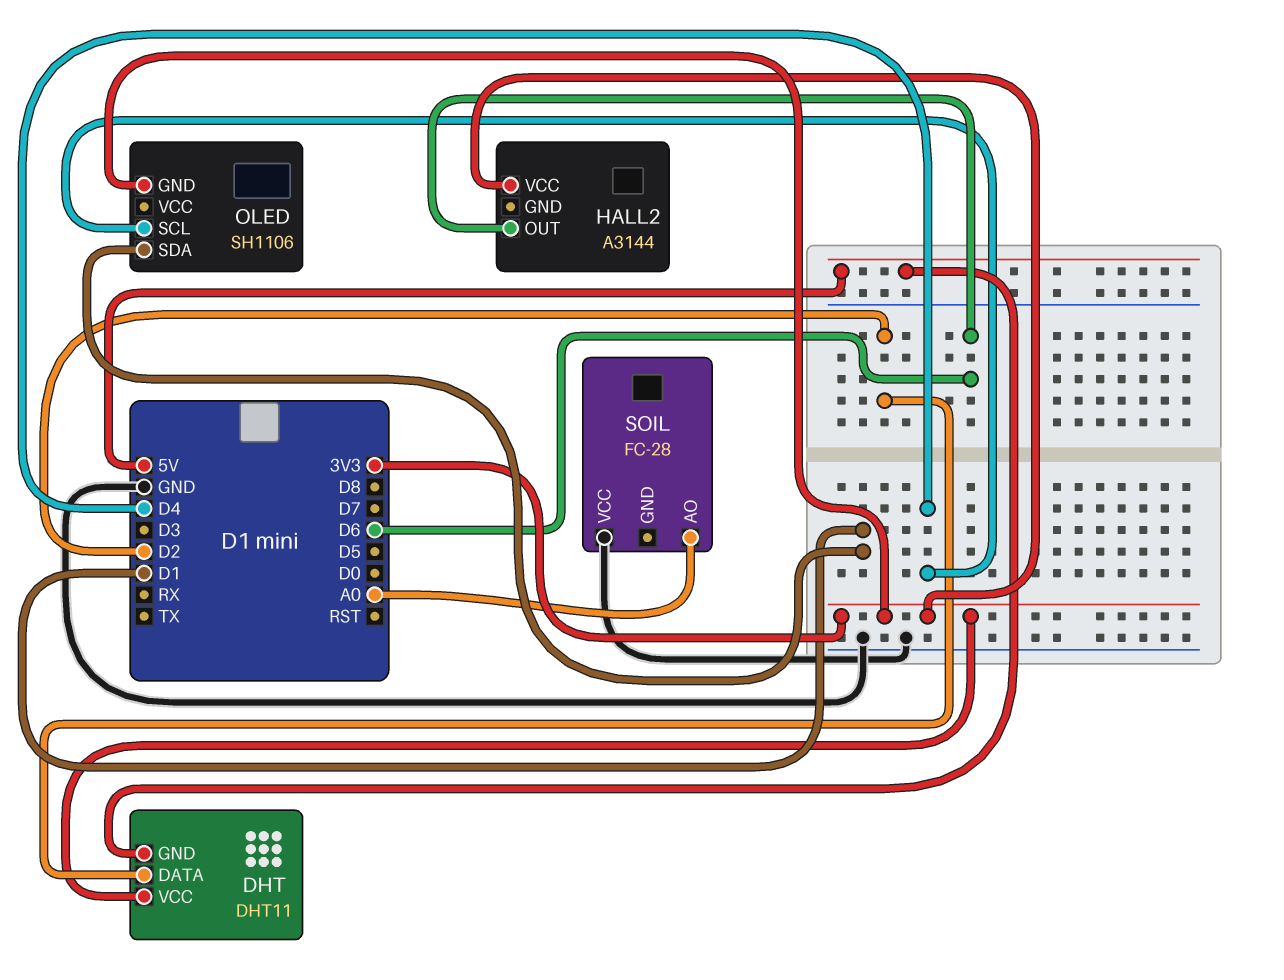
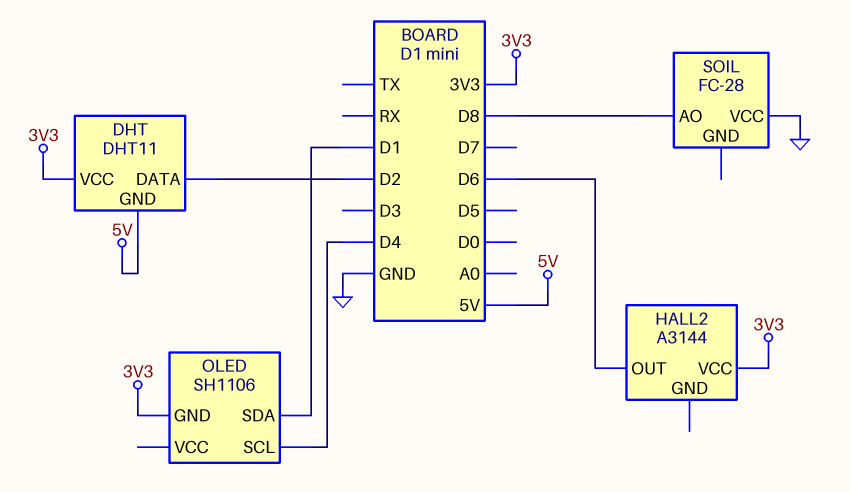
SOIL pin AO: A0 -> D8

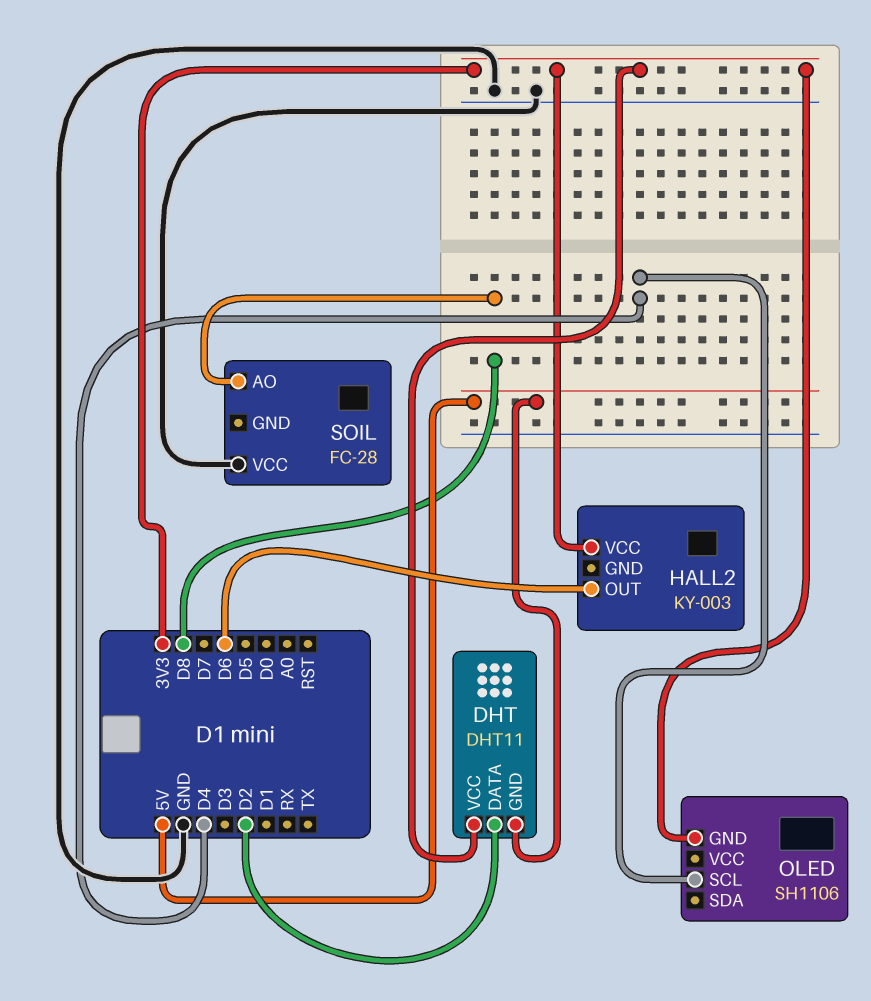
HALL2: A3144 -> KY-003
OLED pin SDA: D1 -> none

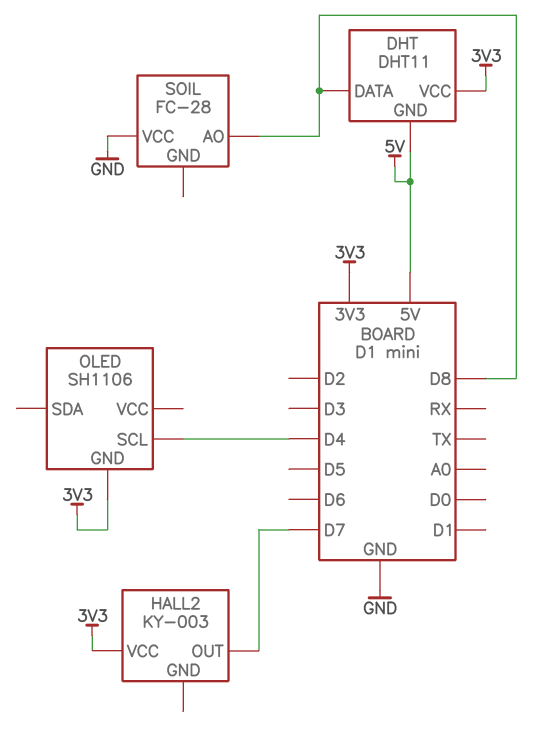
DHT pin DATA: D2 -> D8
HALL2 pin OUT: D6 -> D7

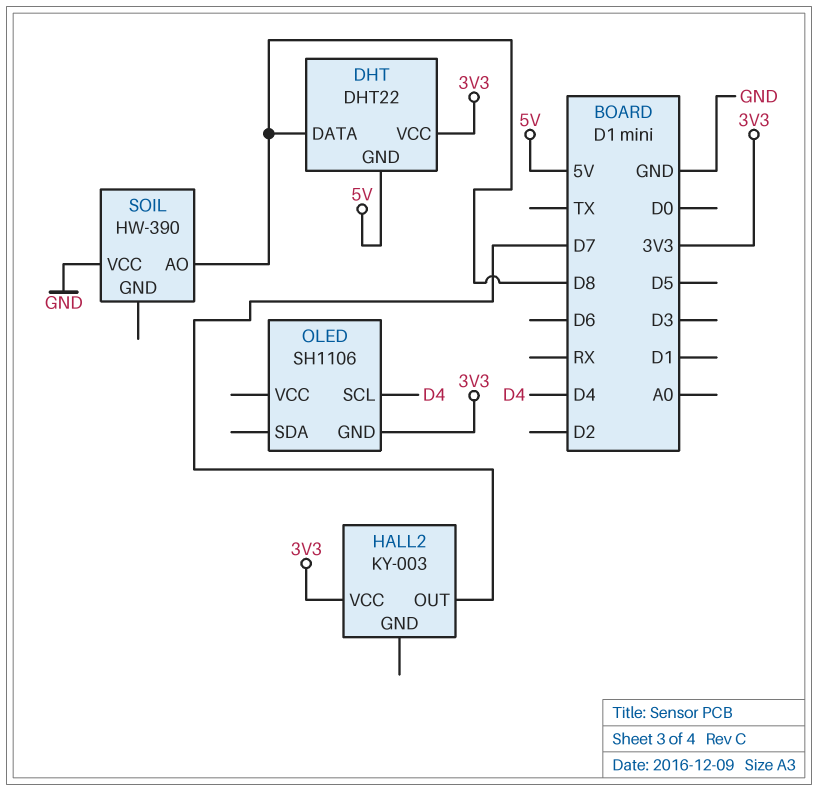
DHT: DHT11 -> DHT22
SOIL: FC-28 -> HW-390

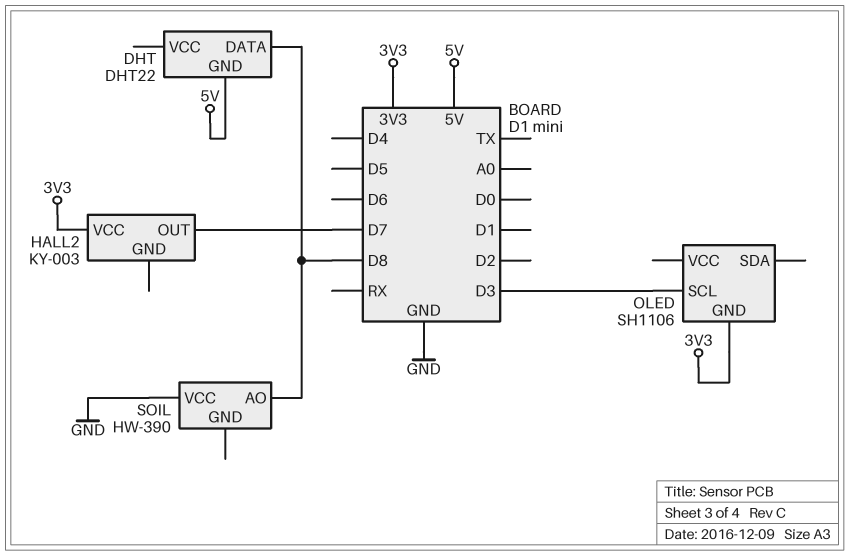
DHT pin VCC: 3V3 -> none
OLED pin SCL: D4 -> D3

